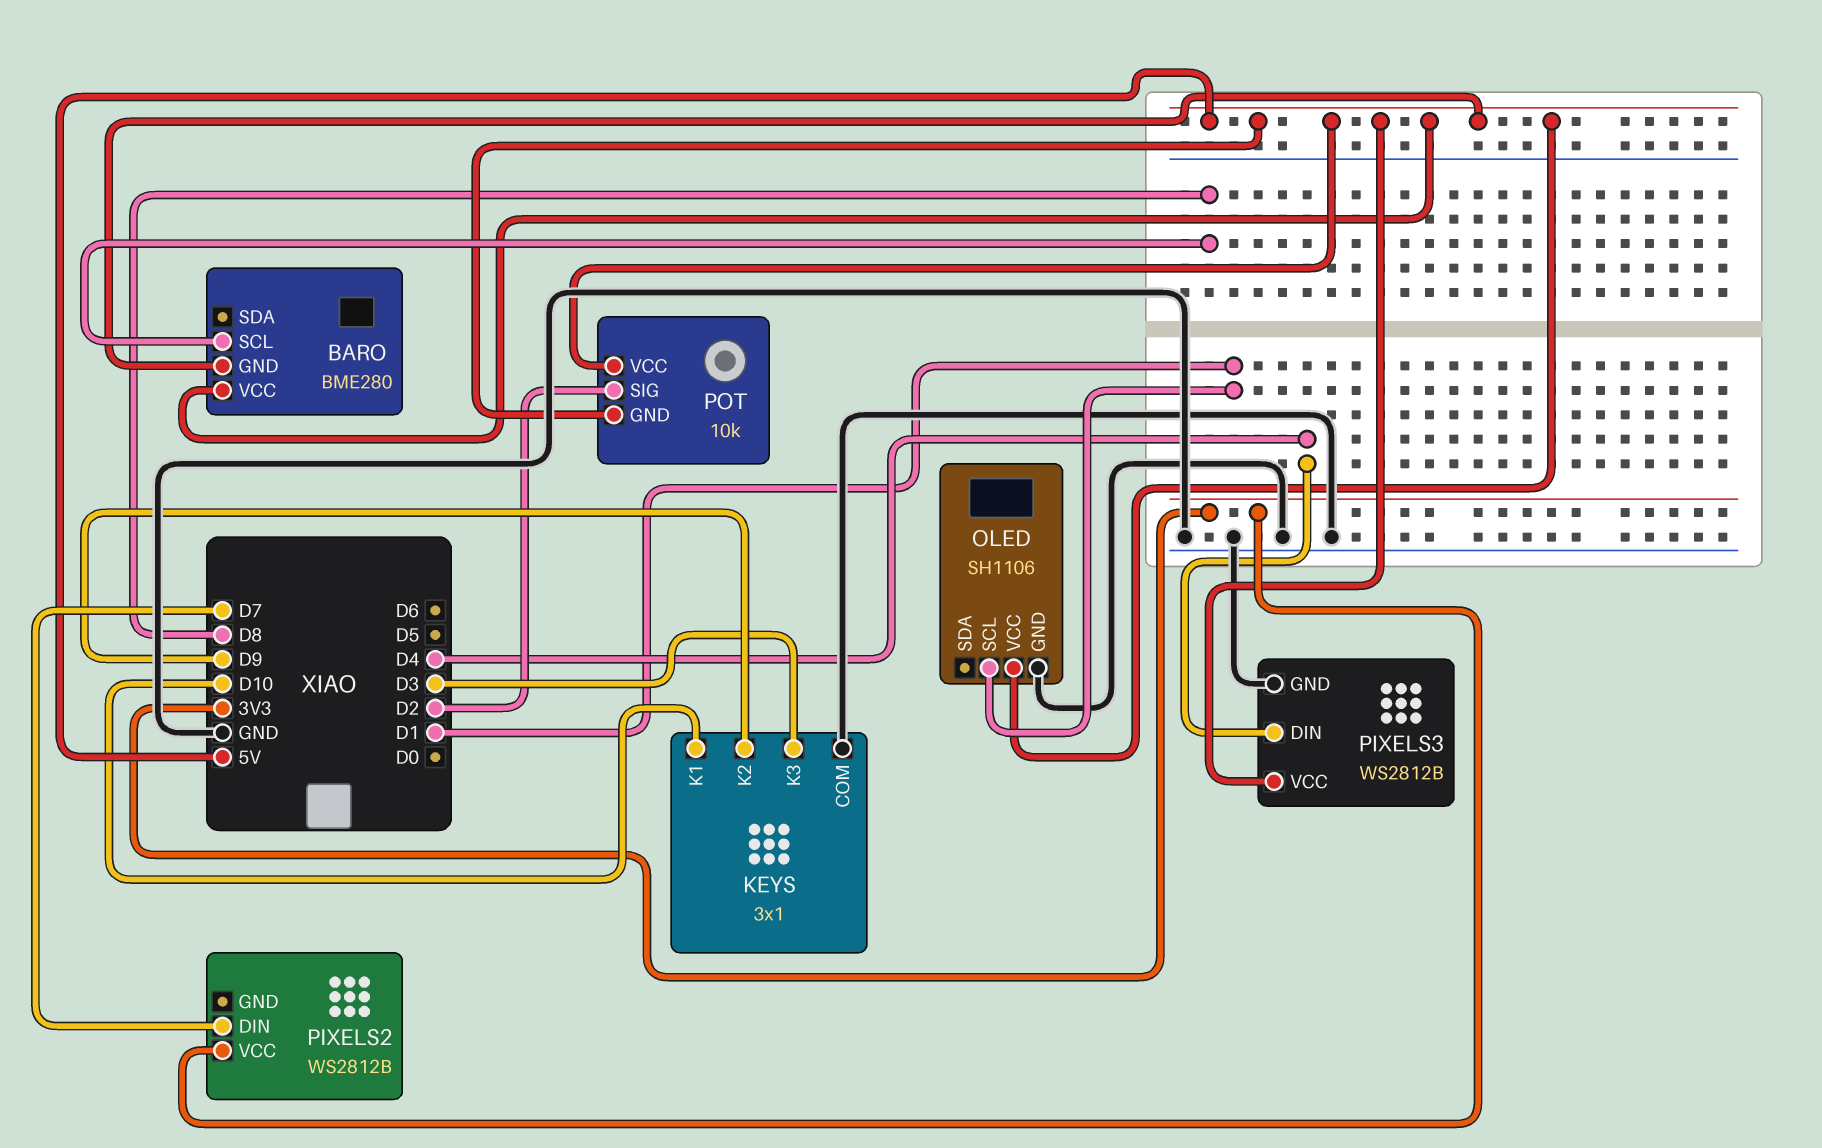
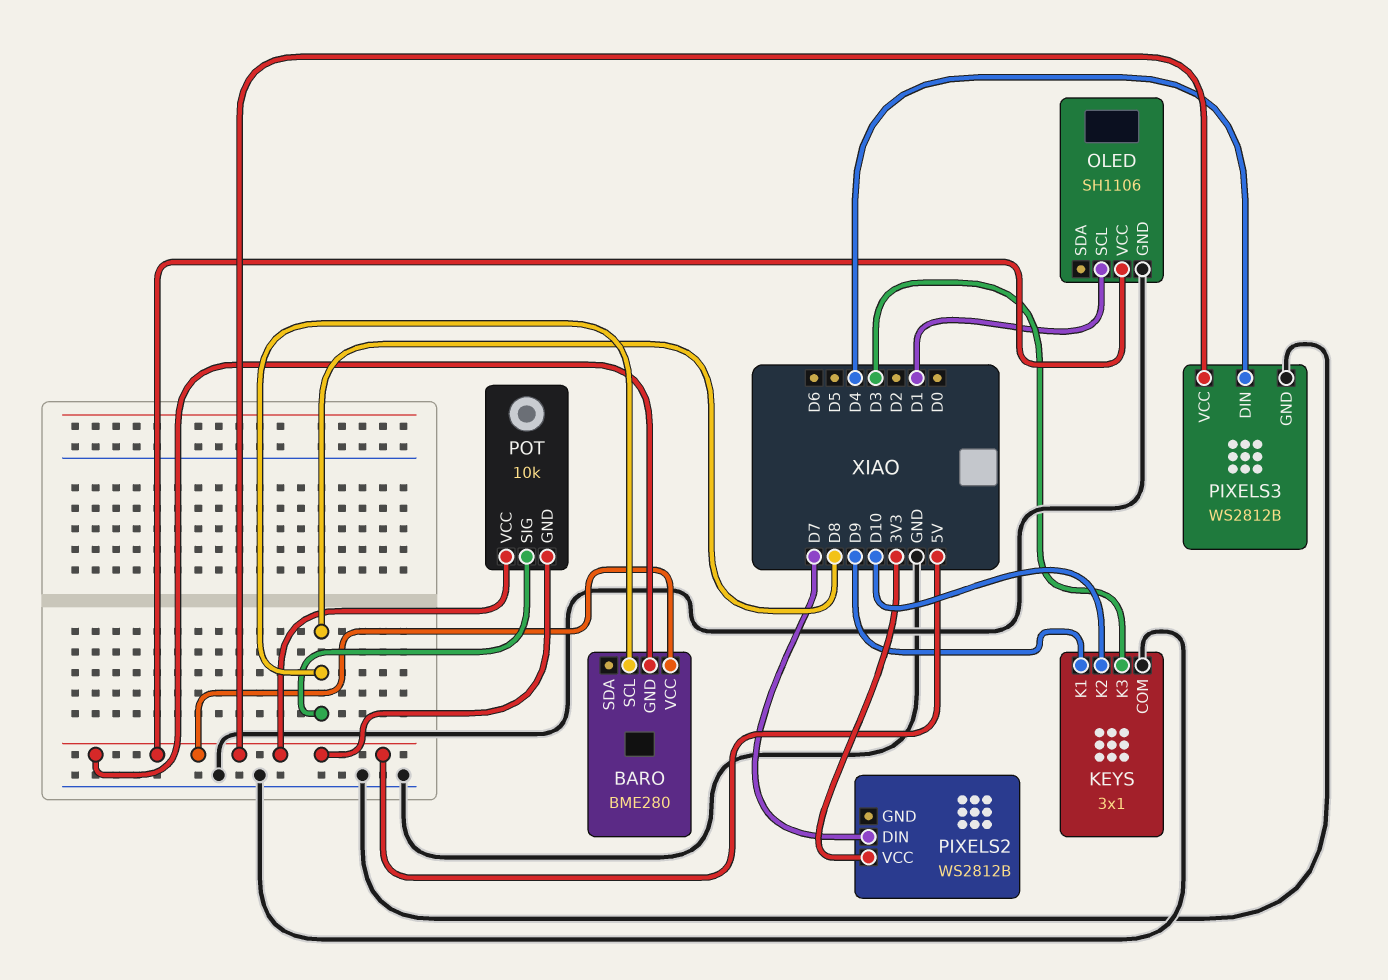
KEYS pin K1: D10 -> D9
KEYS pin K2: D9 -> D10
POT pin SIG: D2 -> D8

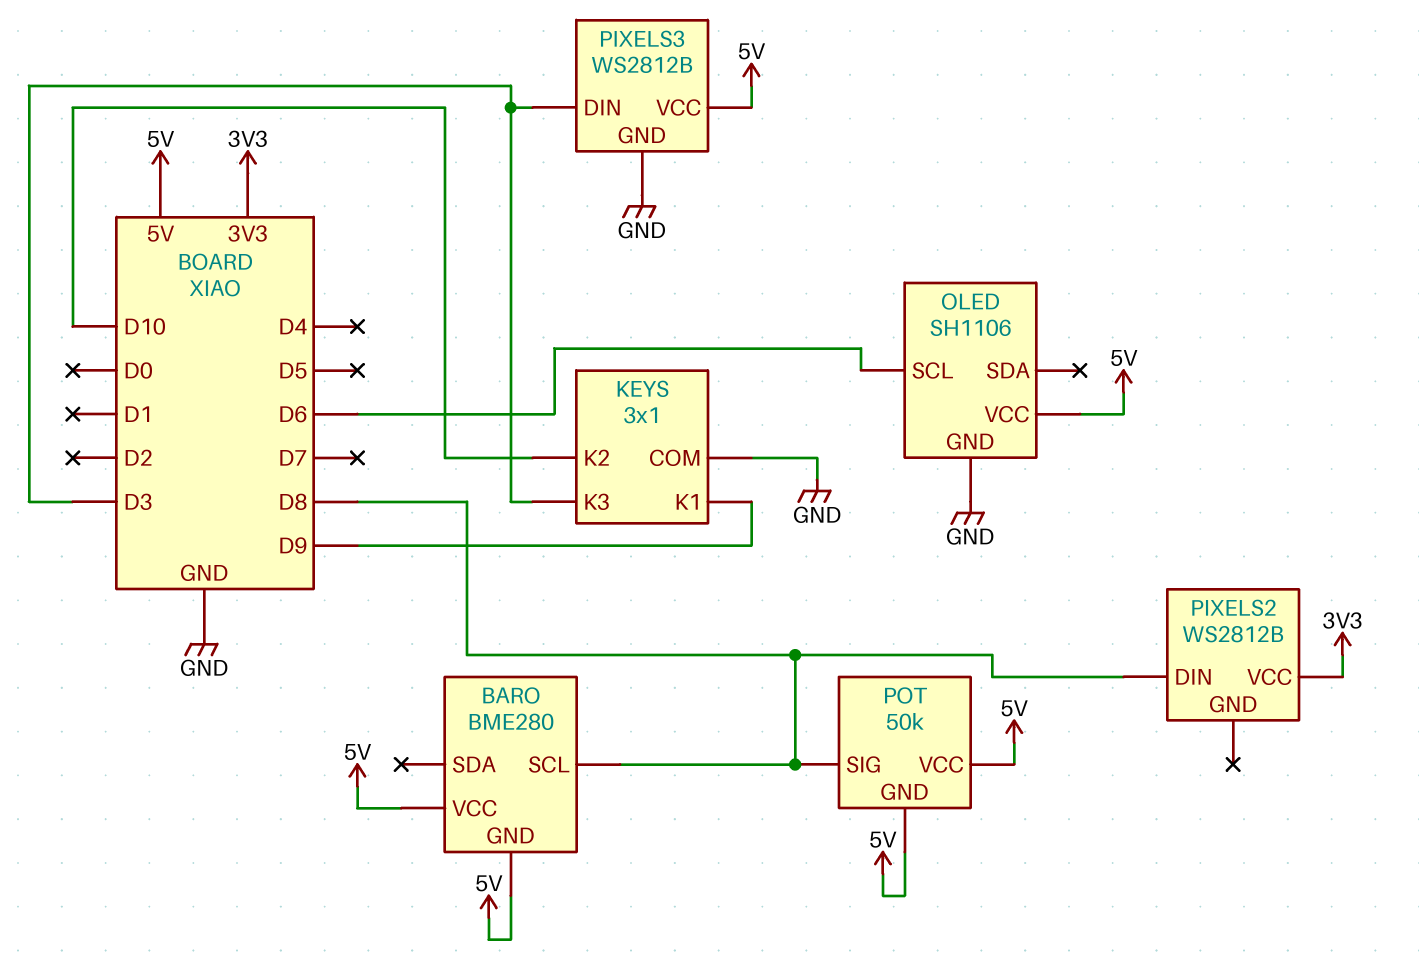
OLED pin SCL: D1 -> D6
PIXELS2 pin DIN: D7 -> D8
PIXELS3 pin DIN: D4 -> D3
POT: 10k -> 50k

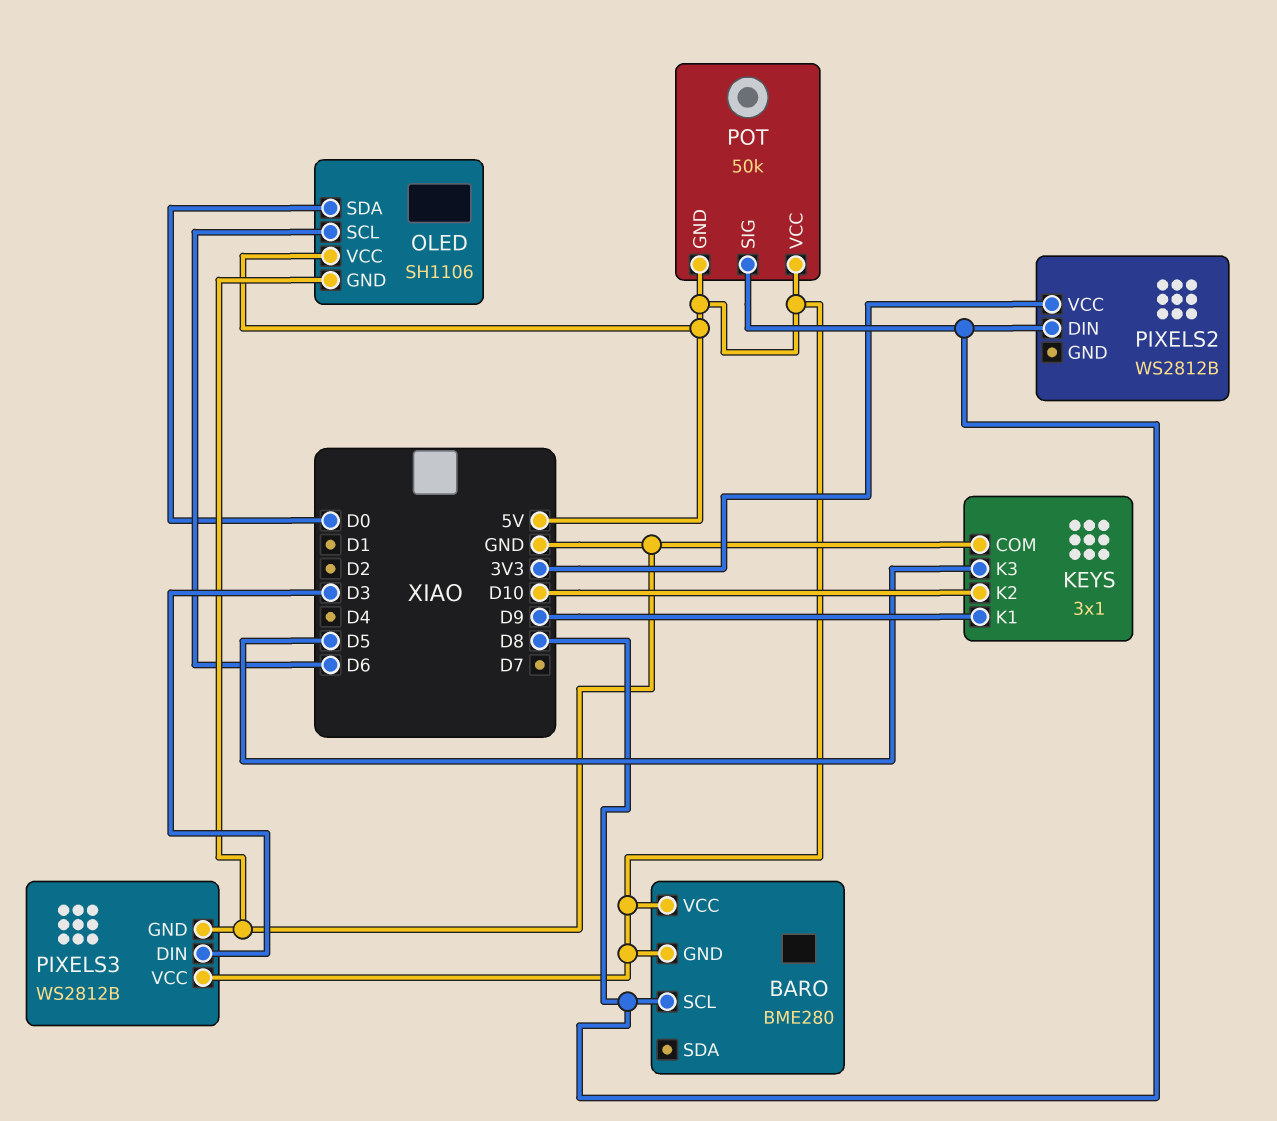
KEYS pin K3: D3 -> D5
OLED pin SDA: none -> D0

